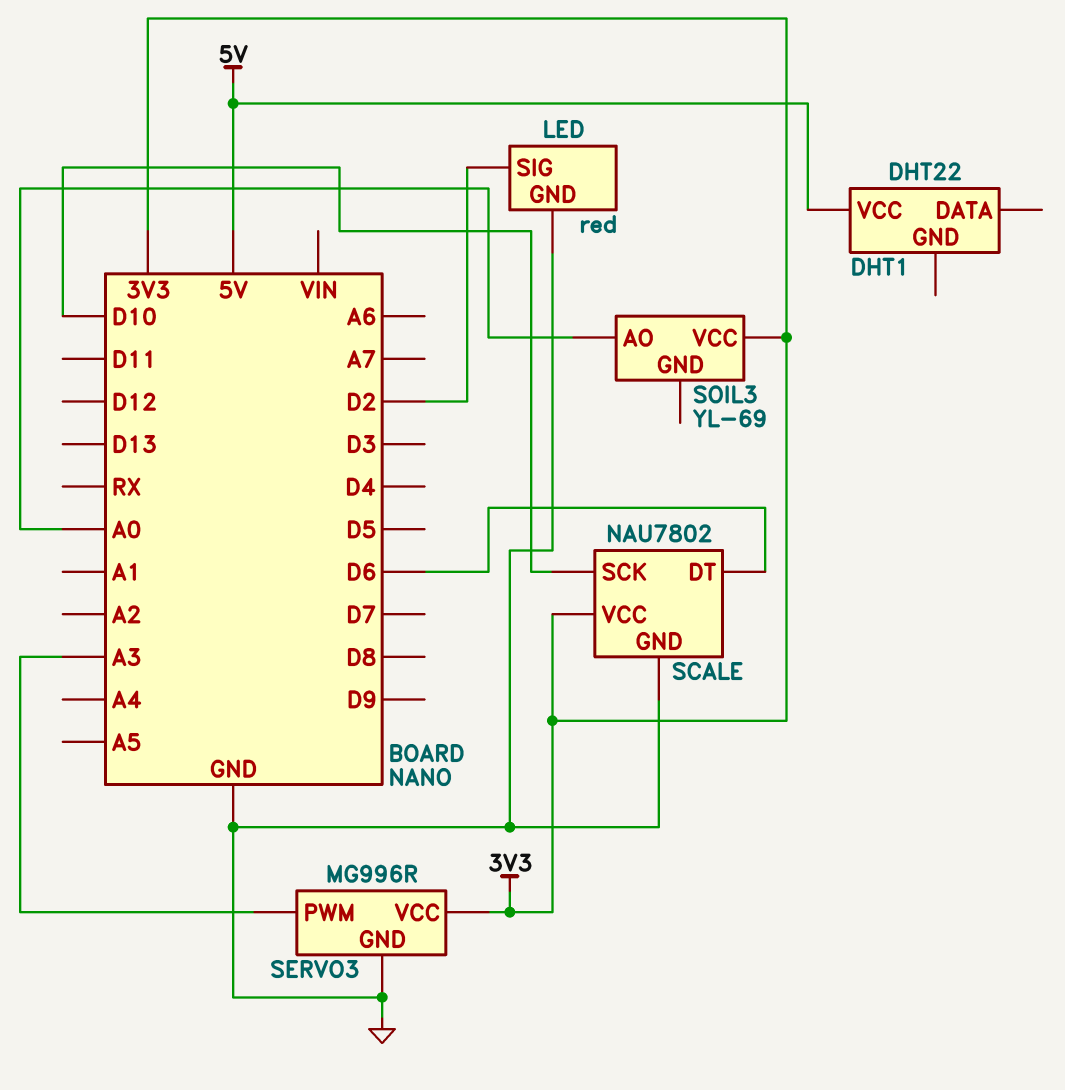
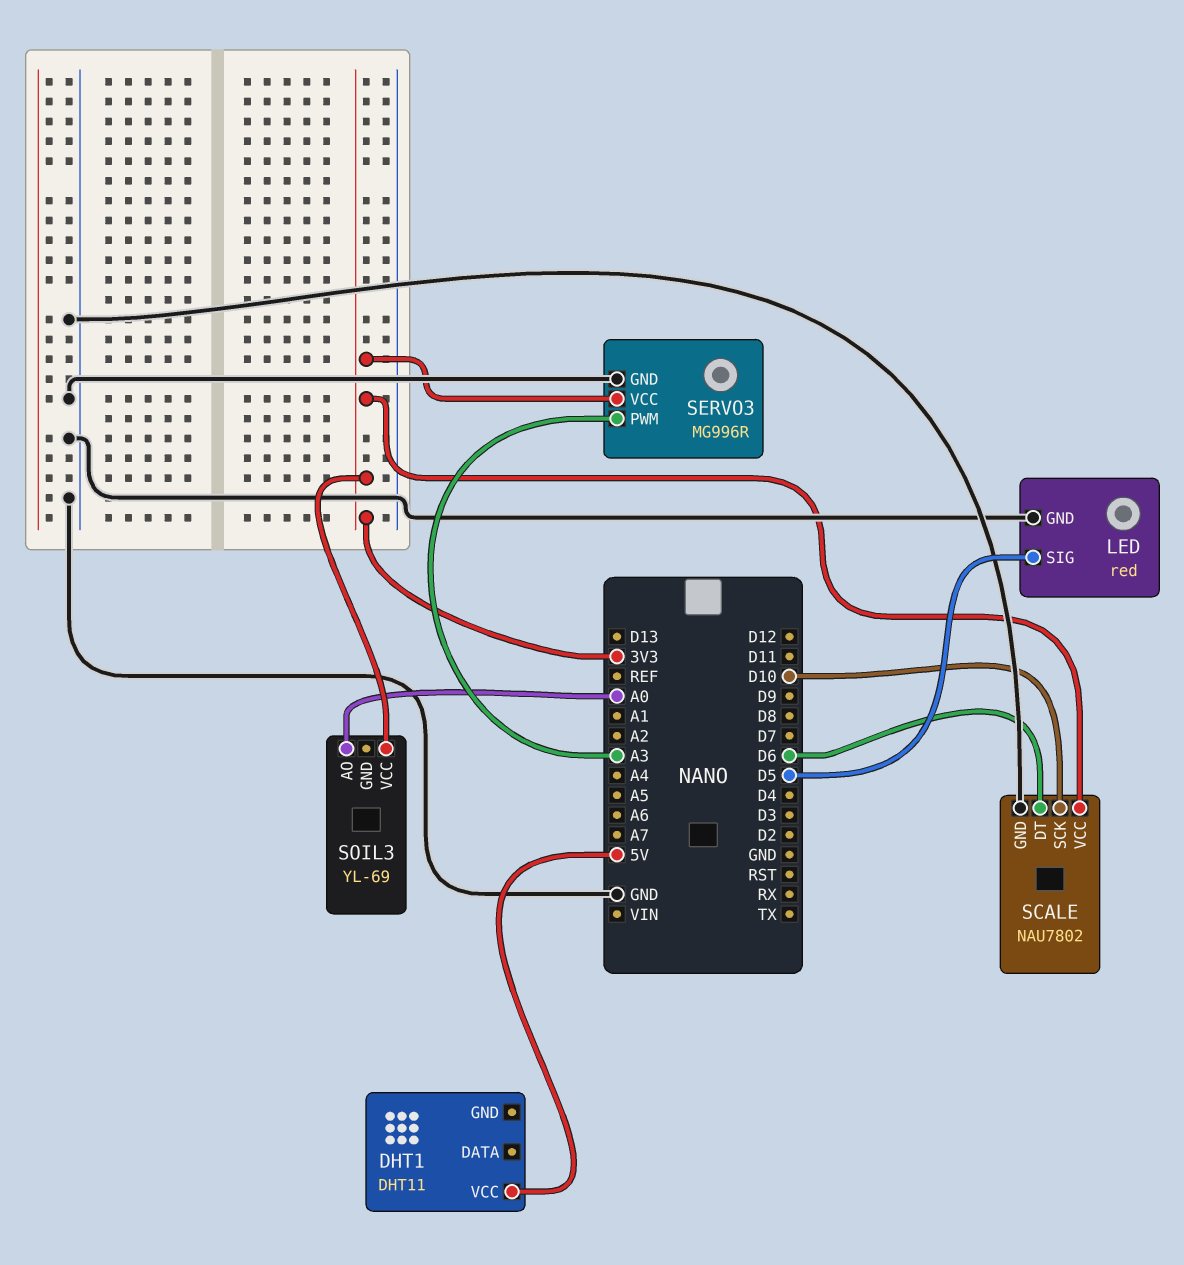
DHT1: DHT22 -> DHT11
LED pin SIG: D2 -> D5

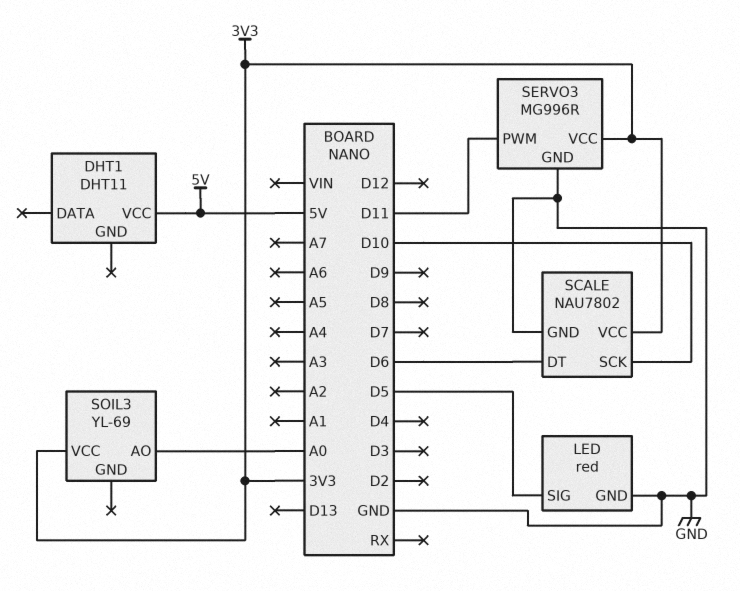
SERVO3 pin PWM: A3 -> D11

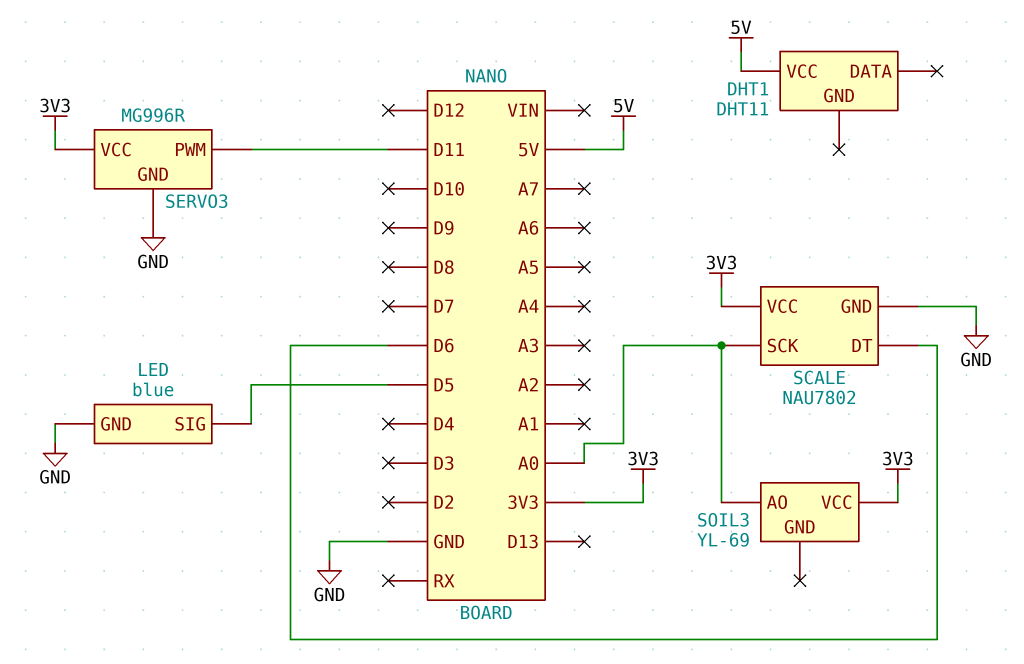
LED: red -> blue
SCALE pin SCK: D10 -> A0

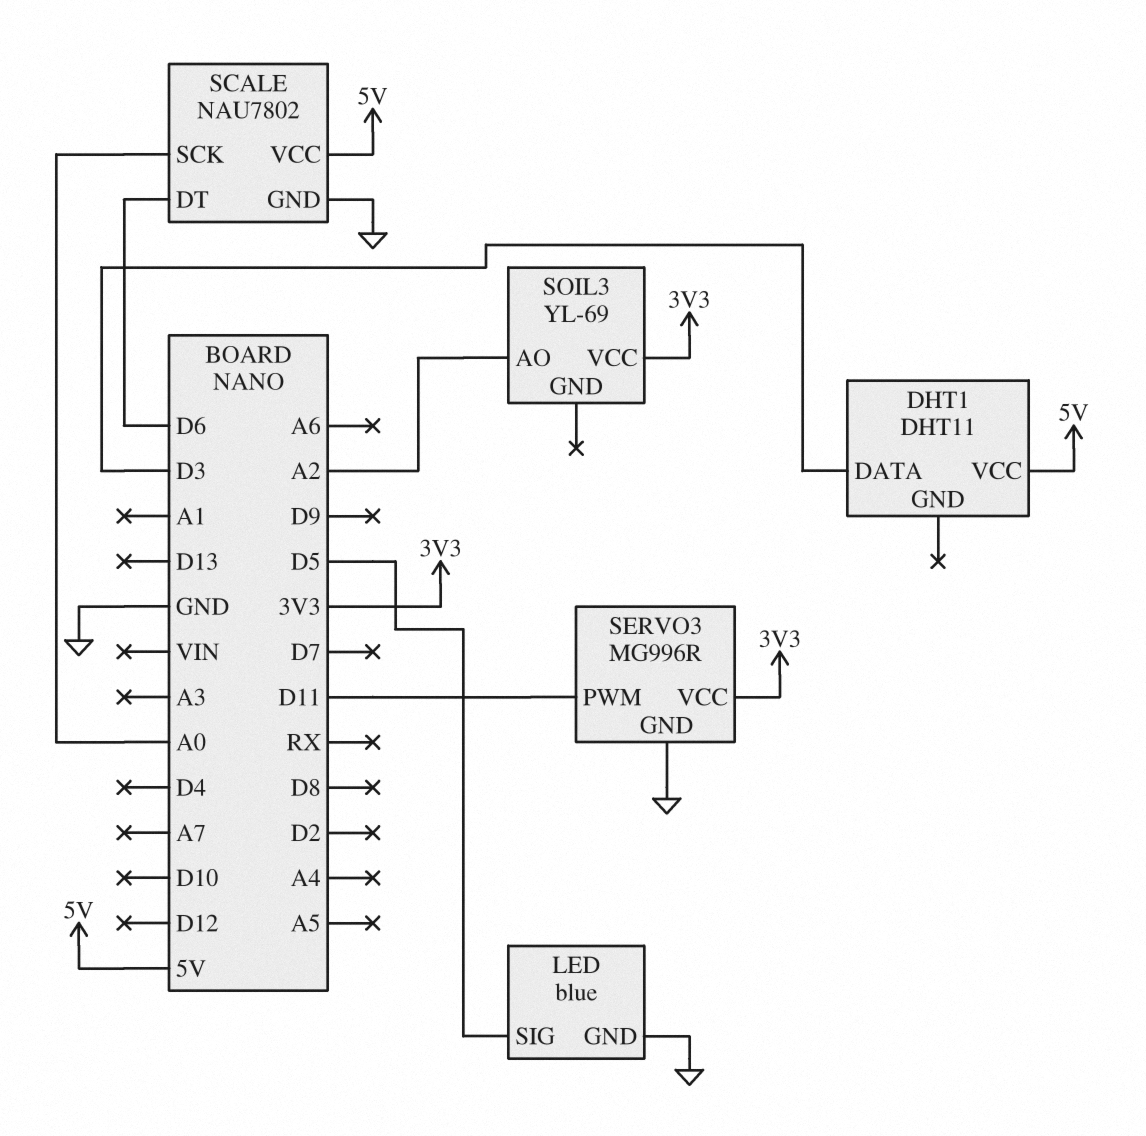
DHT1 pin DATA: none -> D3
SCALE pin VCC: 3V3 -> 5V
SOIL3 pin AO: A0 -> A2

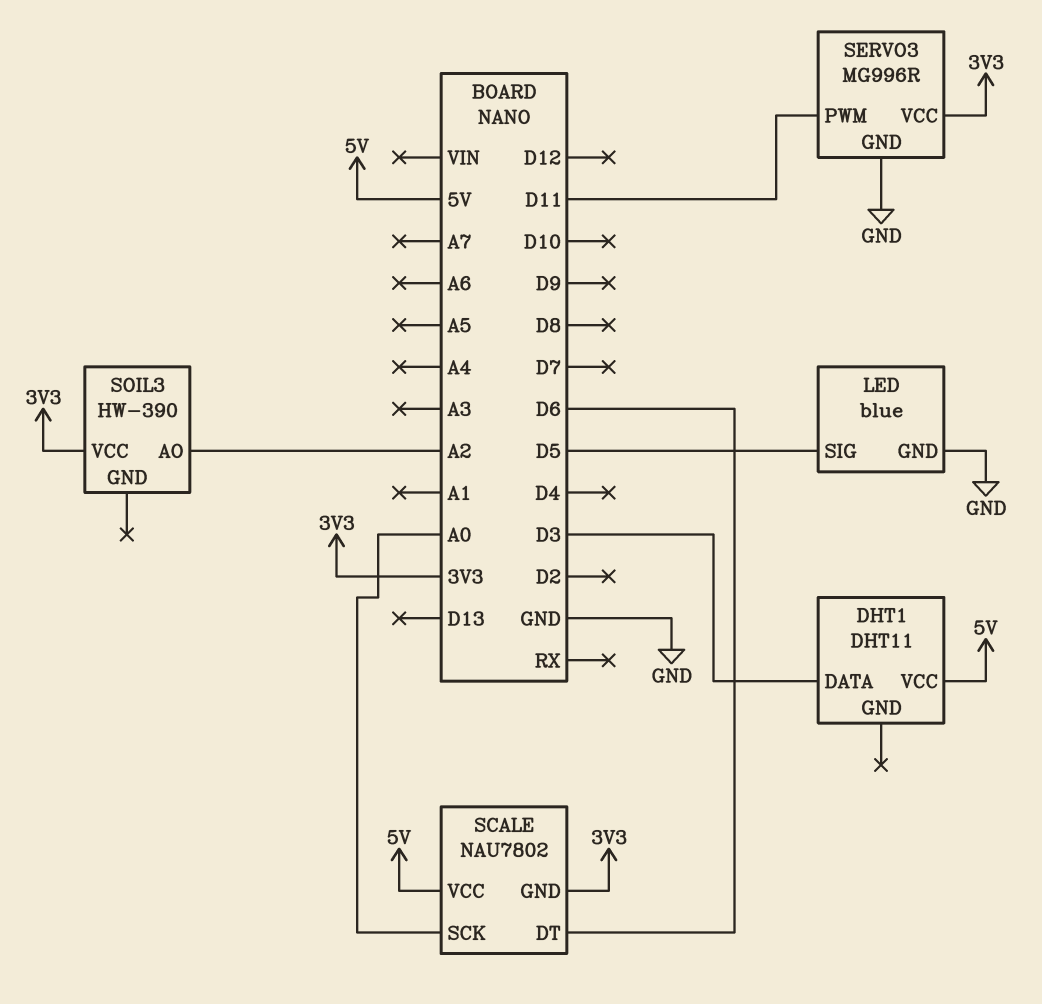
SCALE pin GND: GND -> 3V3
SOIL3: YL-69 -> HW-390

